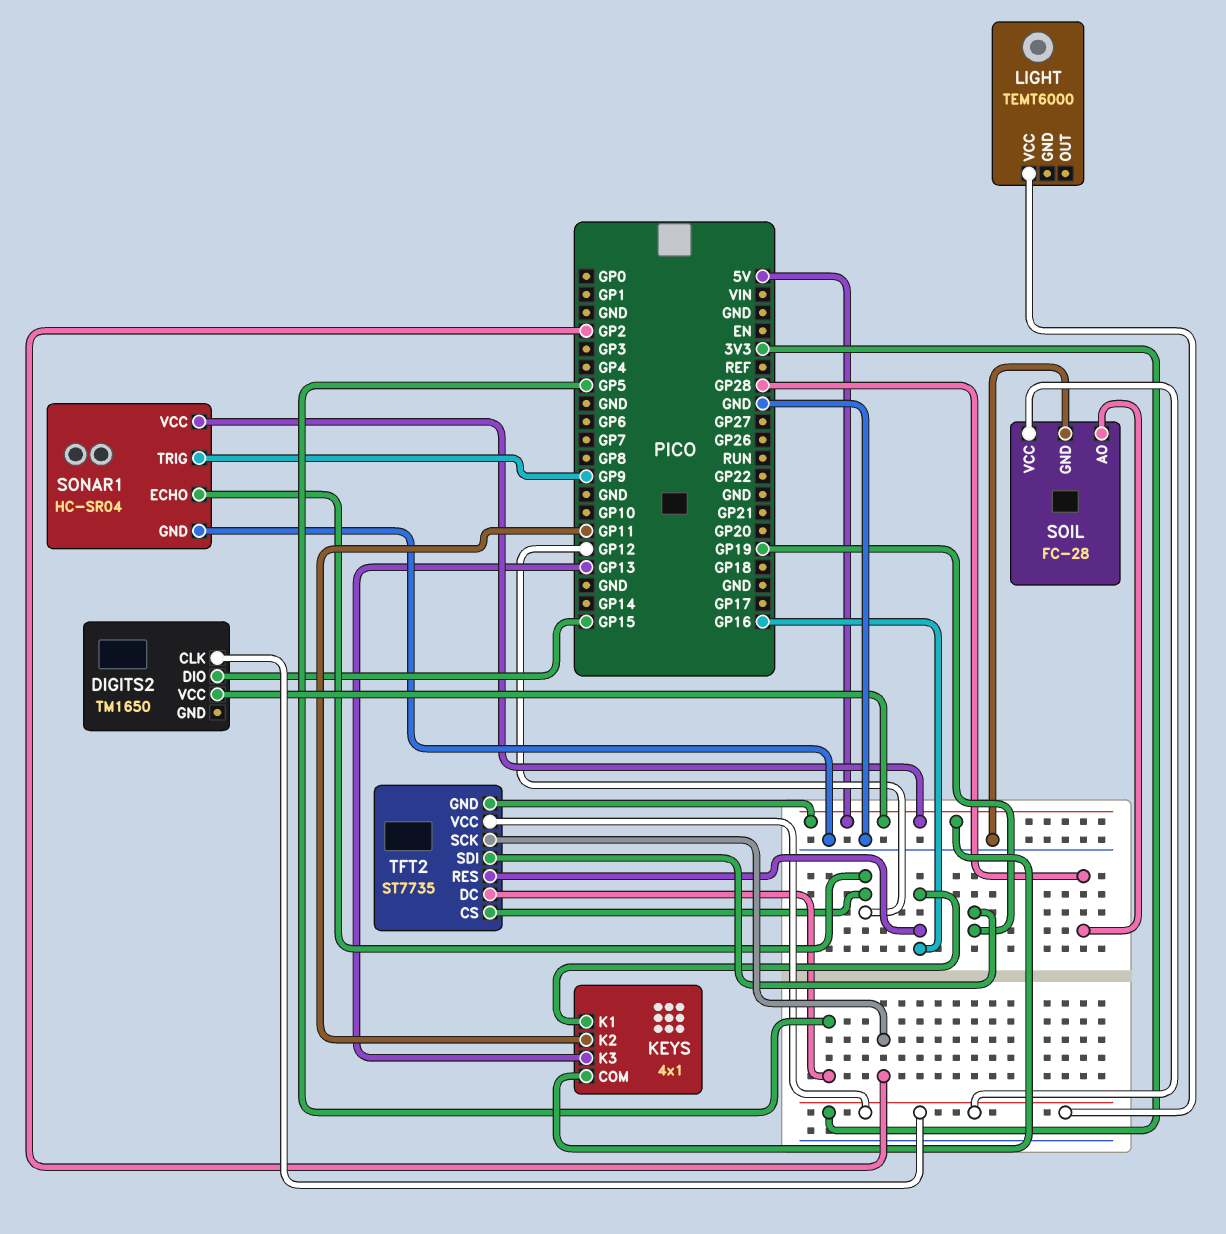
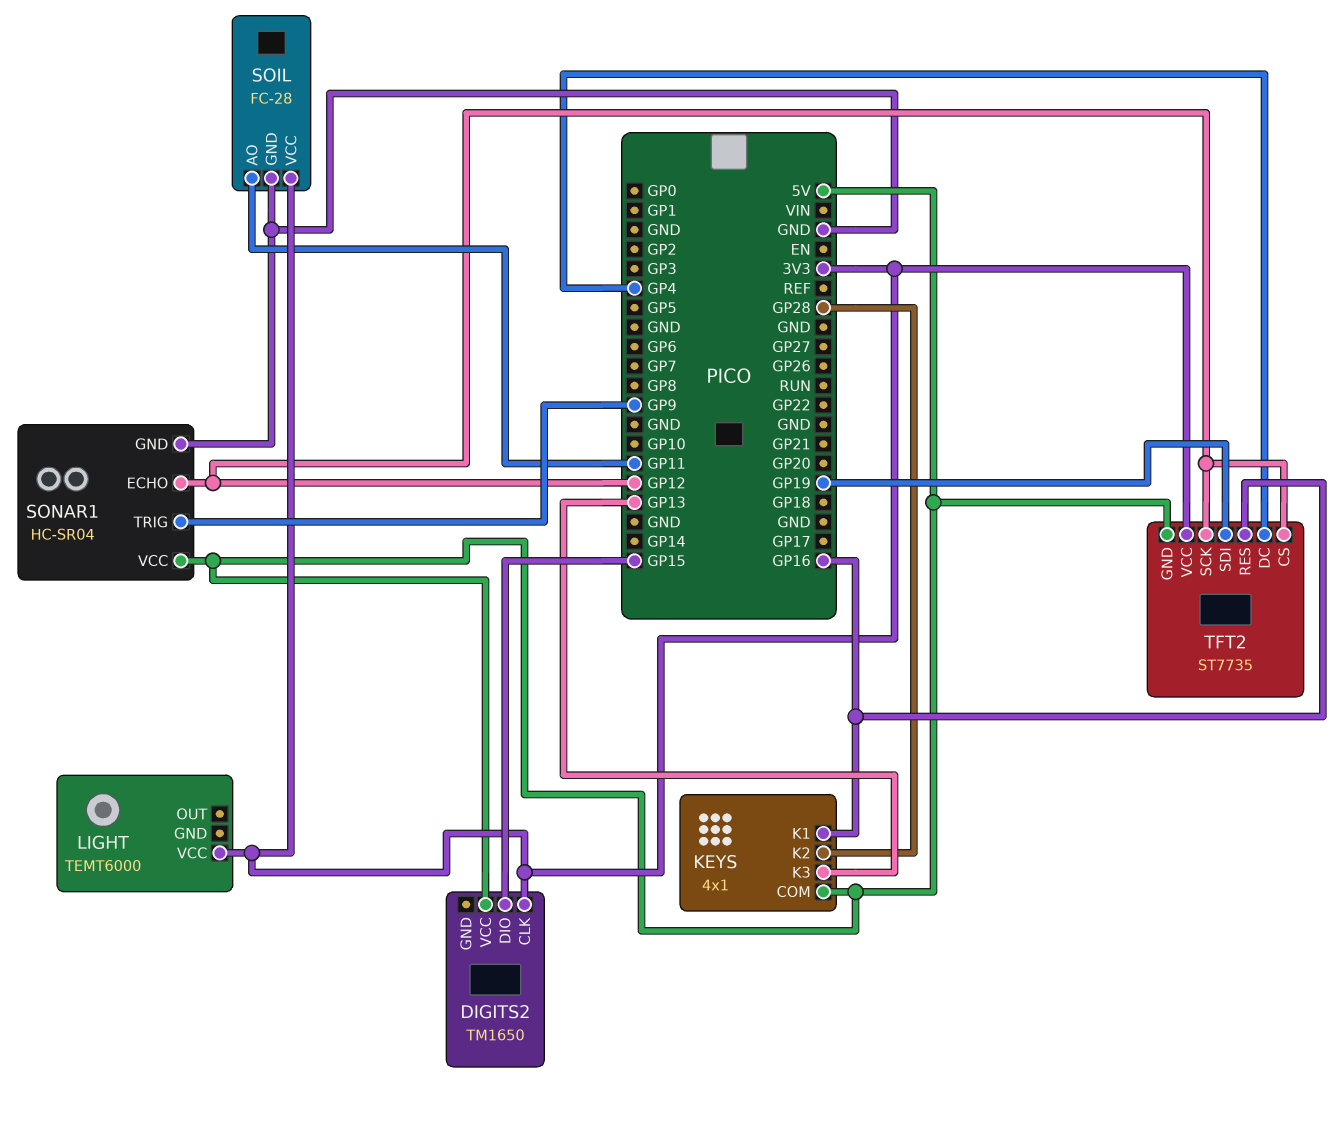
KEYS pin K2: GP11 -> GP28
SOIL pin AO: GP28 -> GP11
TFT2 pin DC: GP5 -> GP4
TFT2 pin SCK: GP2 -> GP12

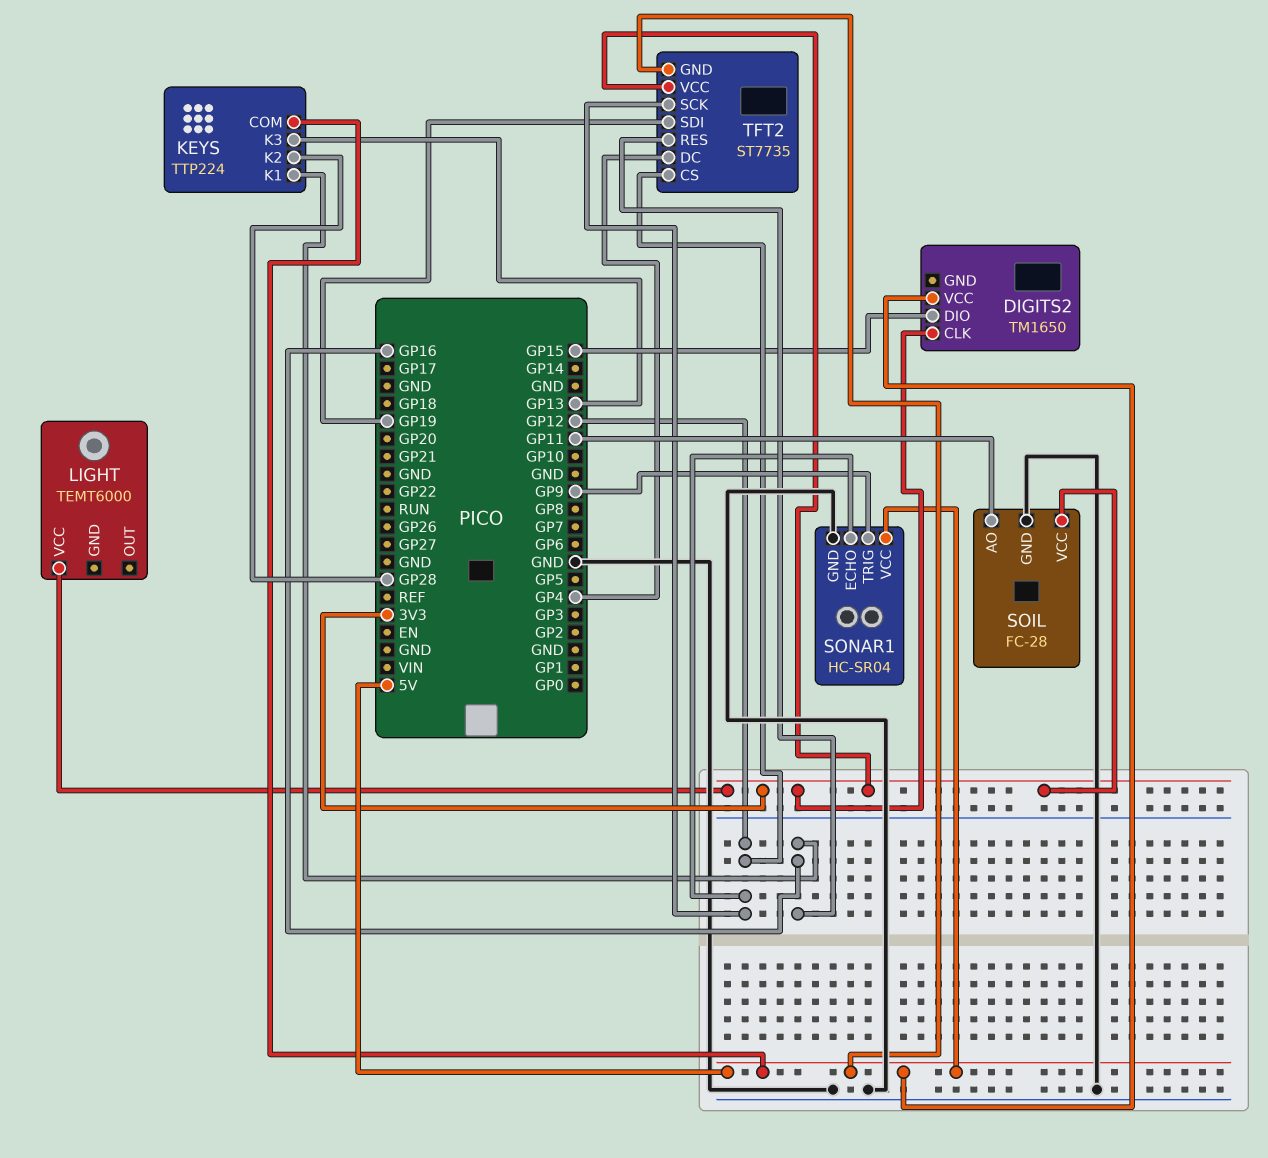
KEYS: 4x1 -> TTP224

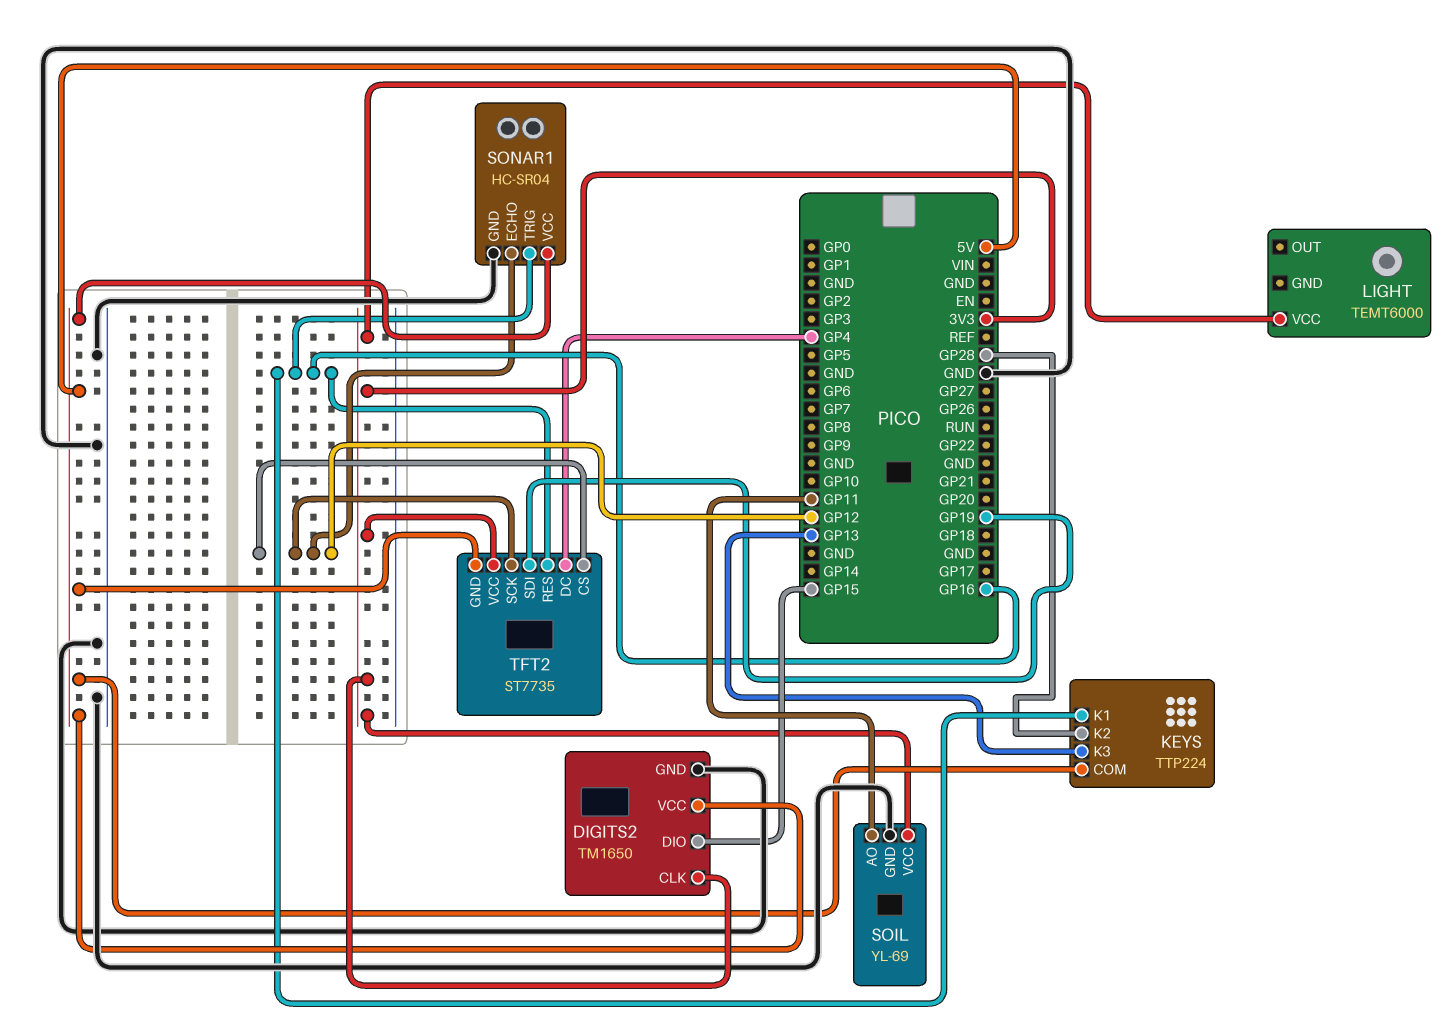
DIGITS2 pin GND: none -> GND
SOIL: FC-28 -> YL-69
SONAR1 pin TRIG: GP9 -> GP16

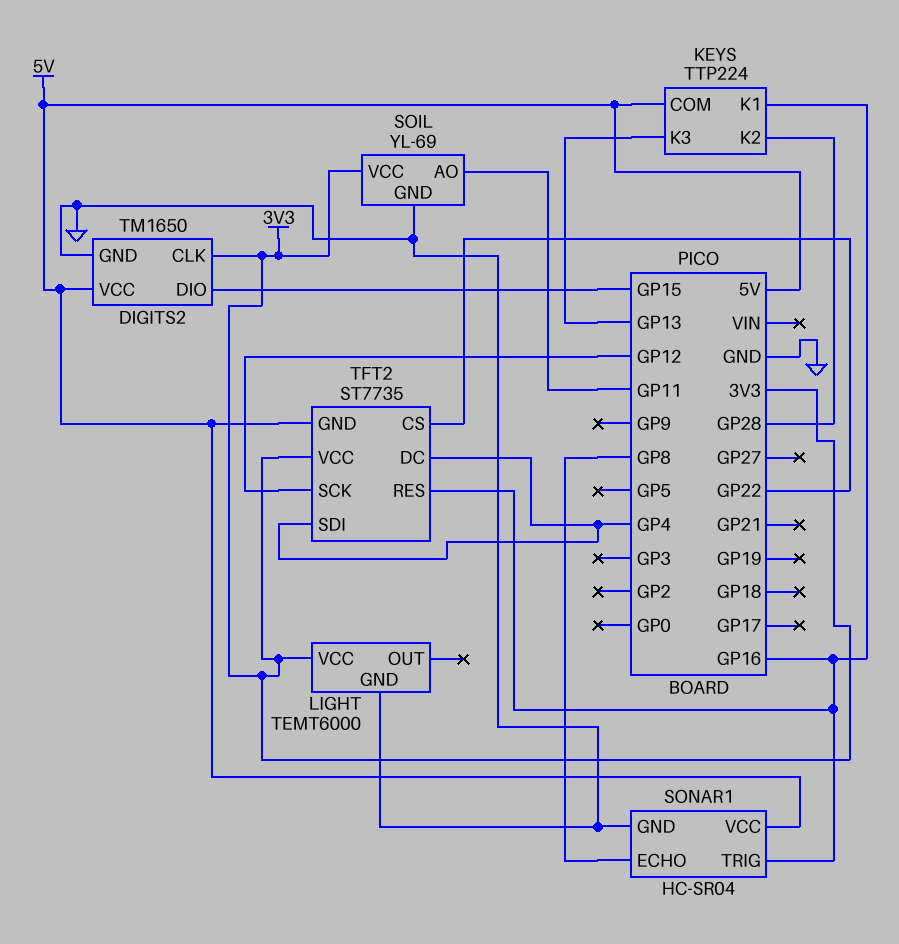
LIGHT pin GND: none -> GND
SONAR1 pin ECHO: GP12 -> GP8
TFT2 pin CS: GP12 -> GP22
TFT2 pin SDI: GP19 -> GP4

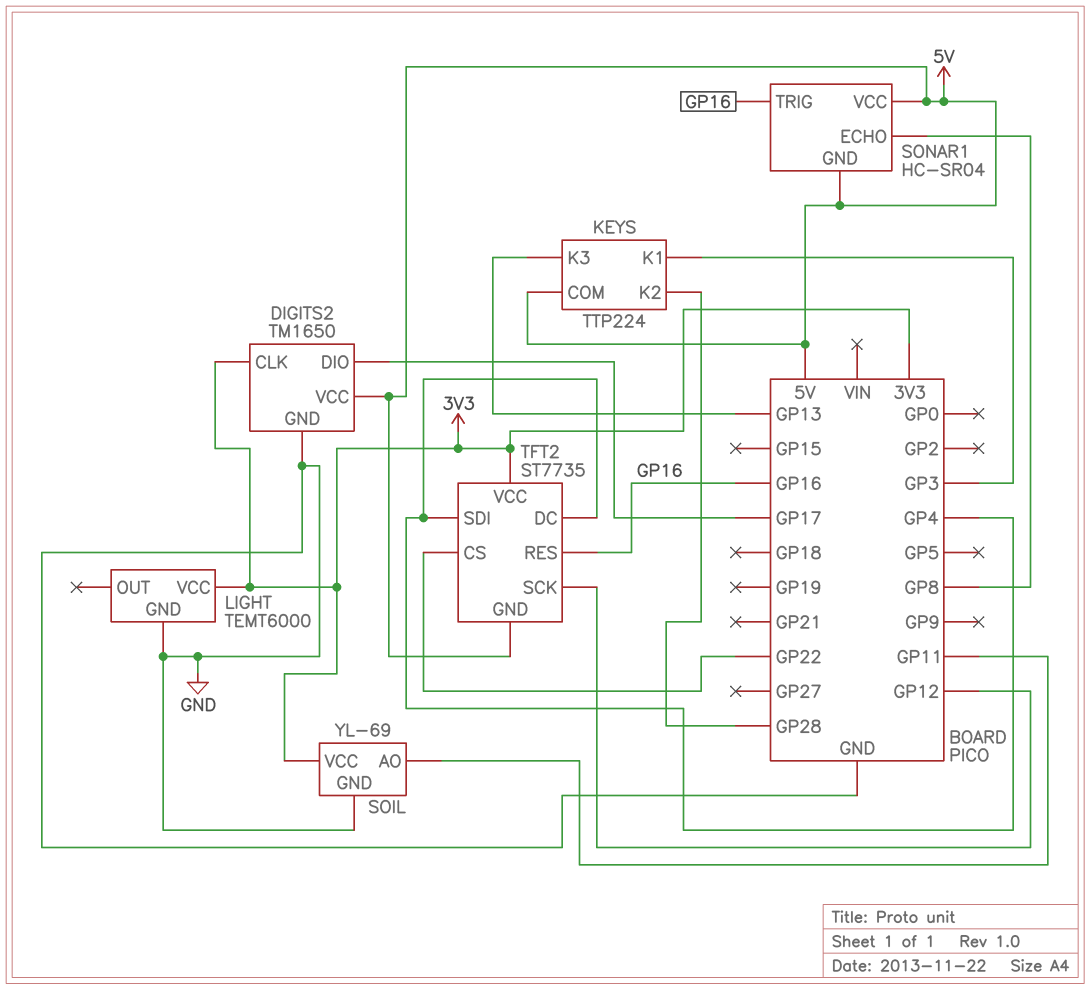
DIGITS2 pin DIO: GP15 -> GP17
KEYS pin K1: GP16 -> GP3
SONAR1 pin GND: GND -> 5V

